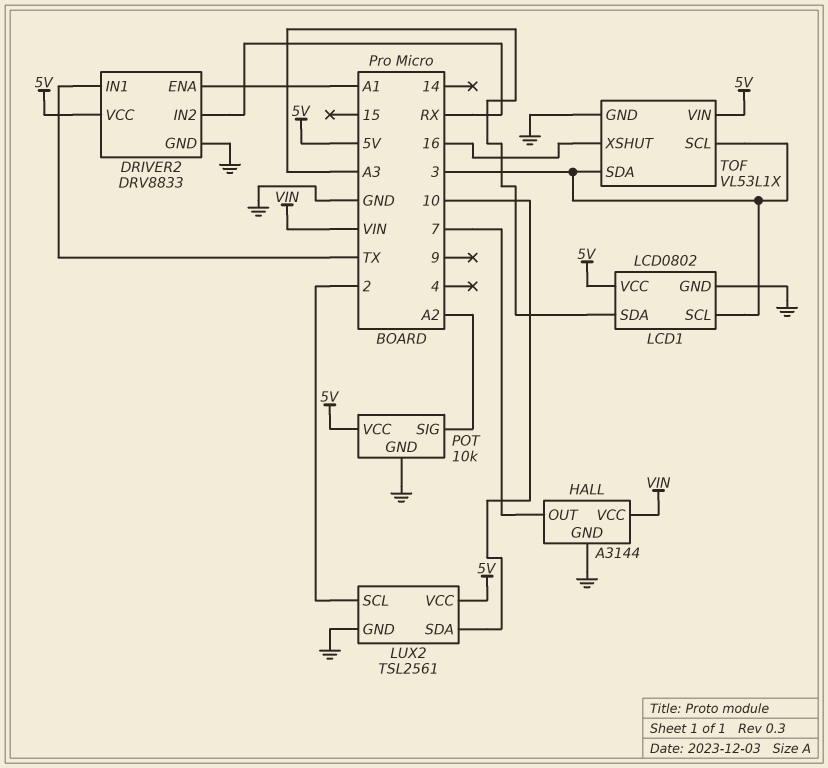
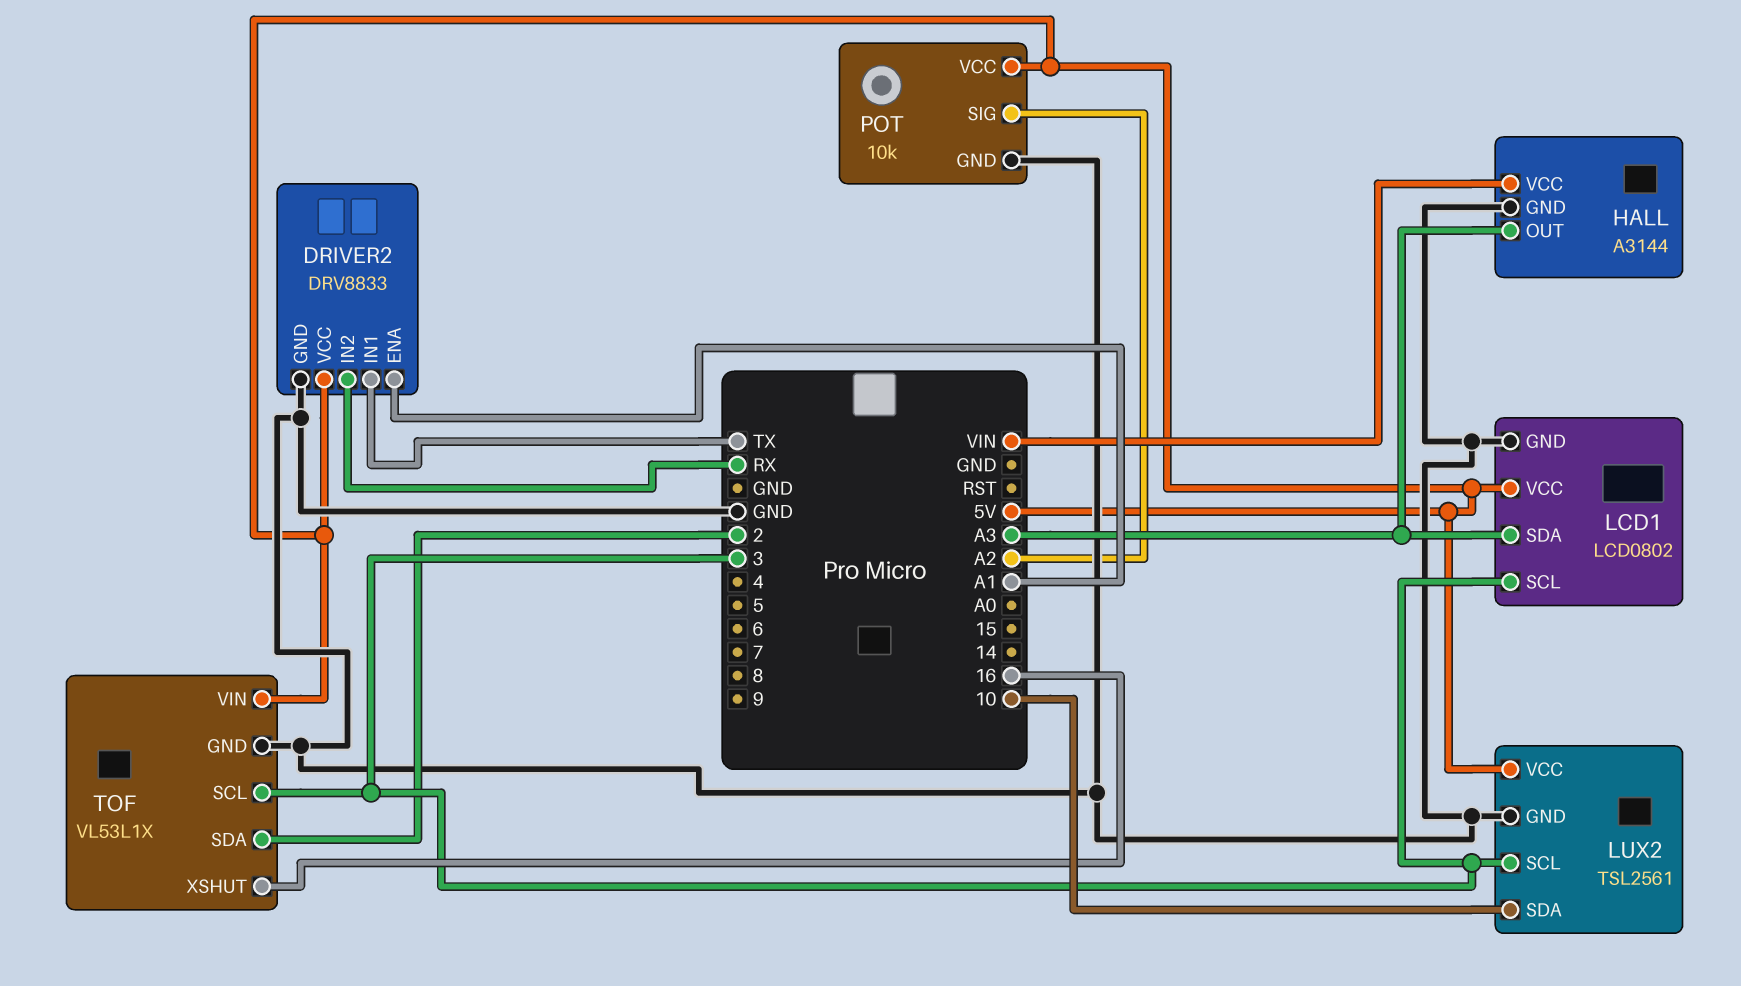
HALL pin OUT: 7 -> A3
LUX2 pin SCL: 2 -> 3
TOF pin SDA: 3 -> 2

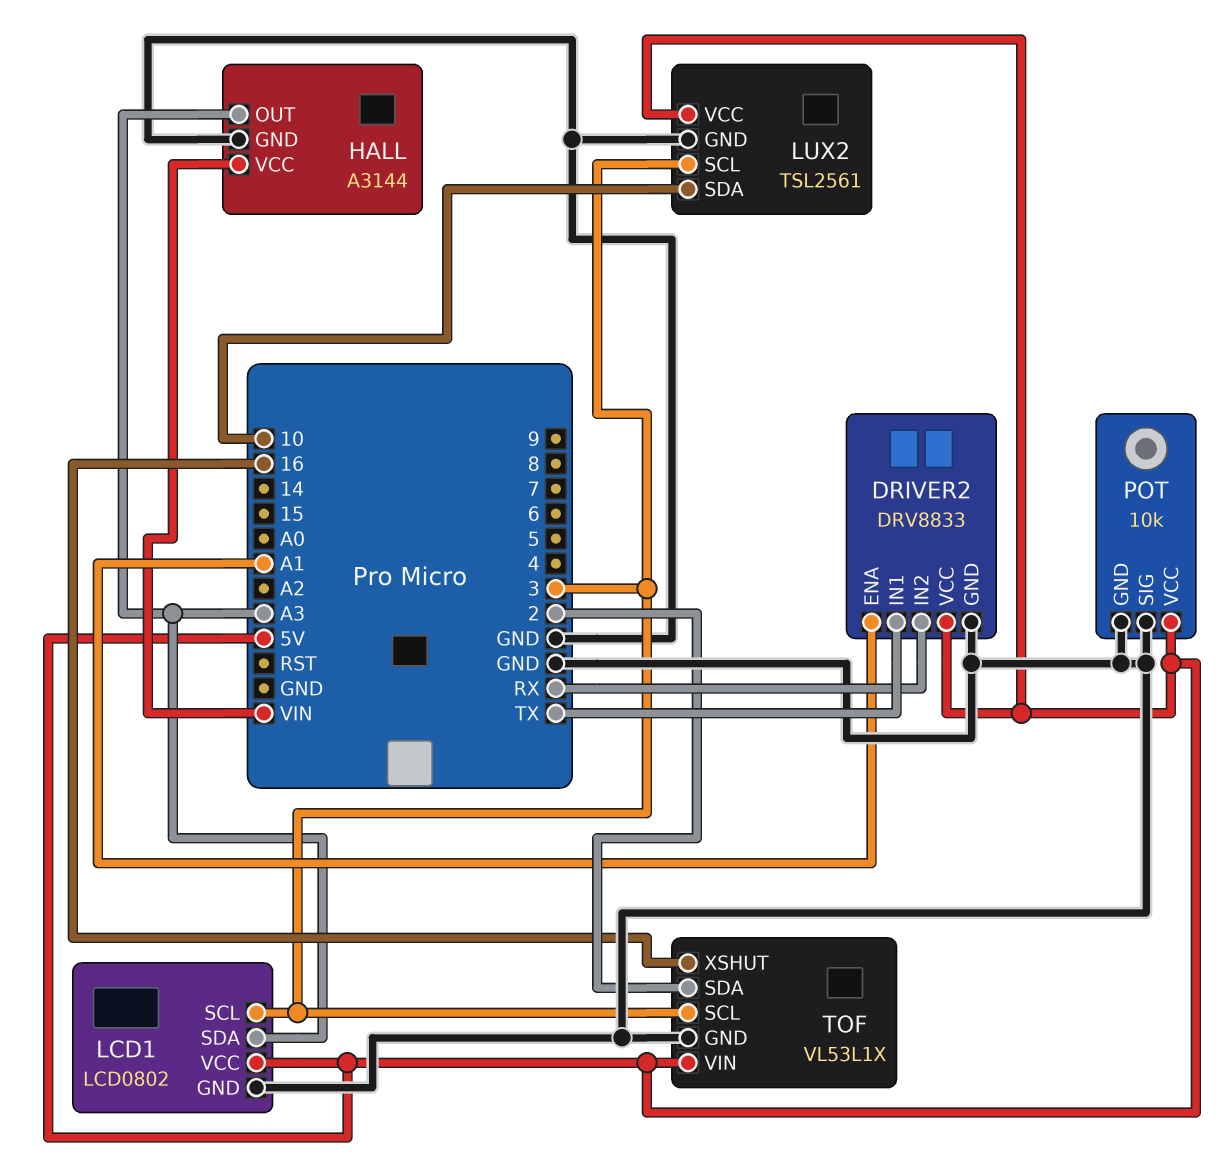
POT pin SIG: A2 -> GND

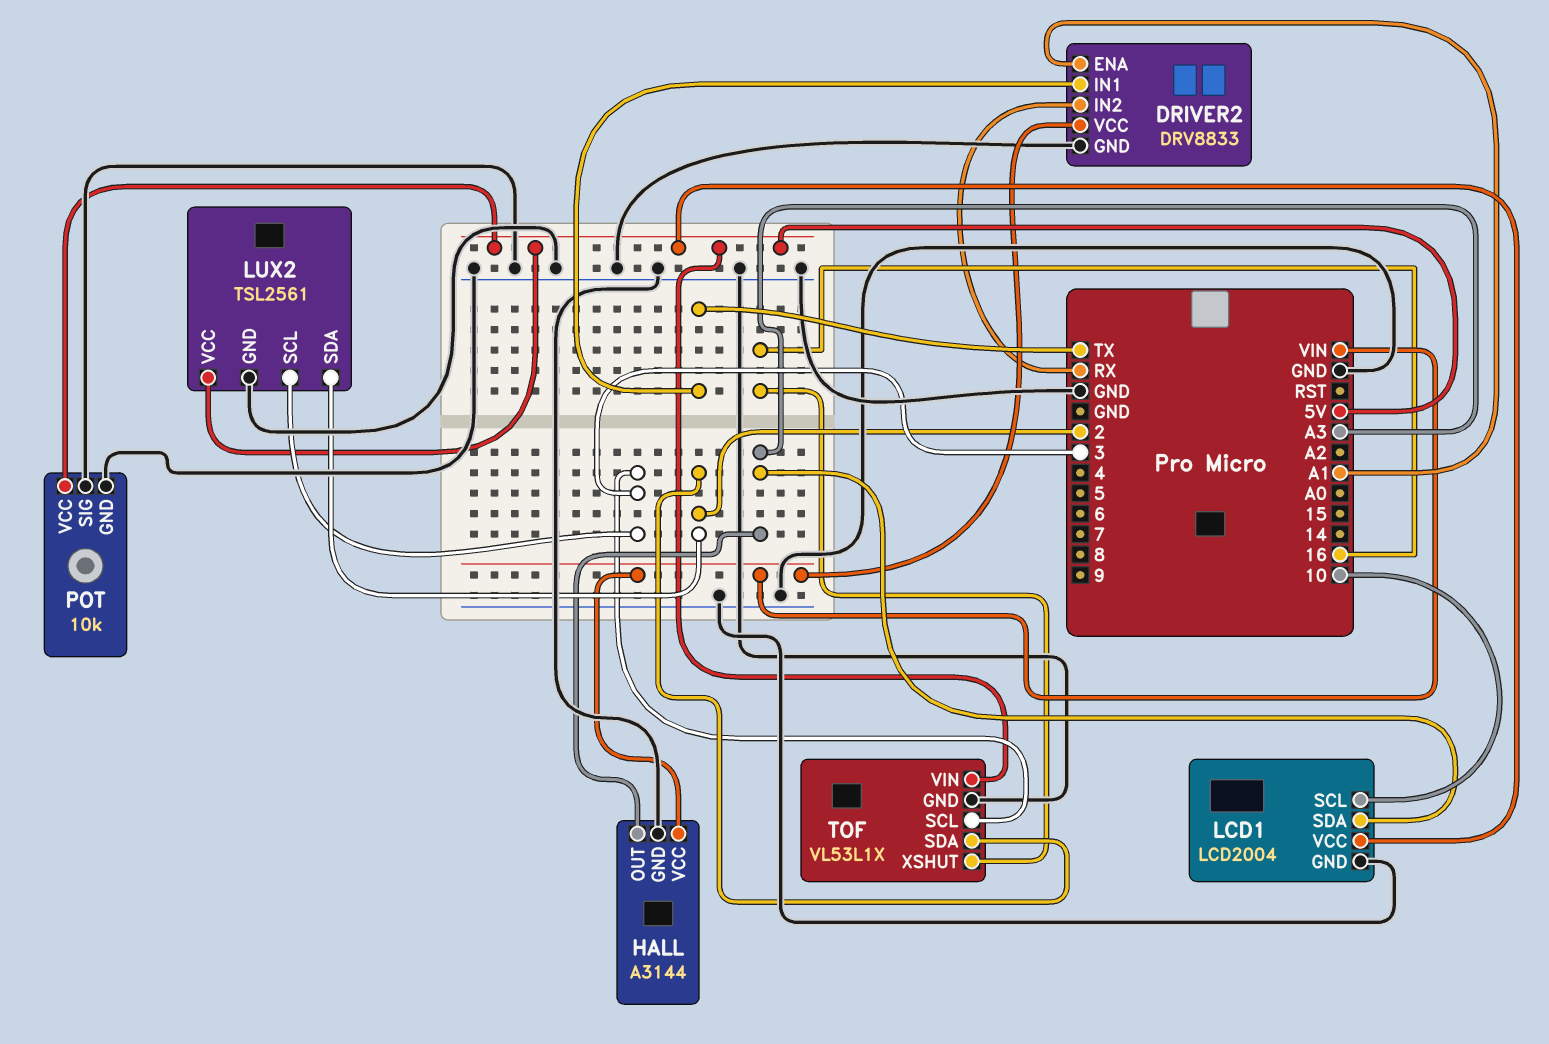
DRIVER2 pin VCC: 5V -> VIN
LCD1: LCD0802 -> LCD2004
LCD1 pin SCL: 3 -> 10
LUX2 pin SDA: 10 -> 2

